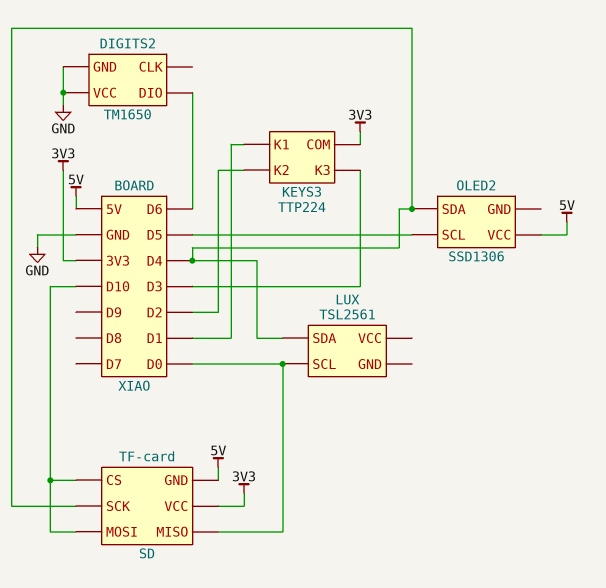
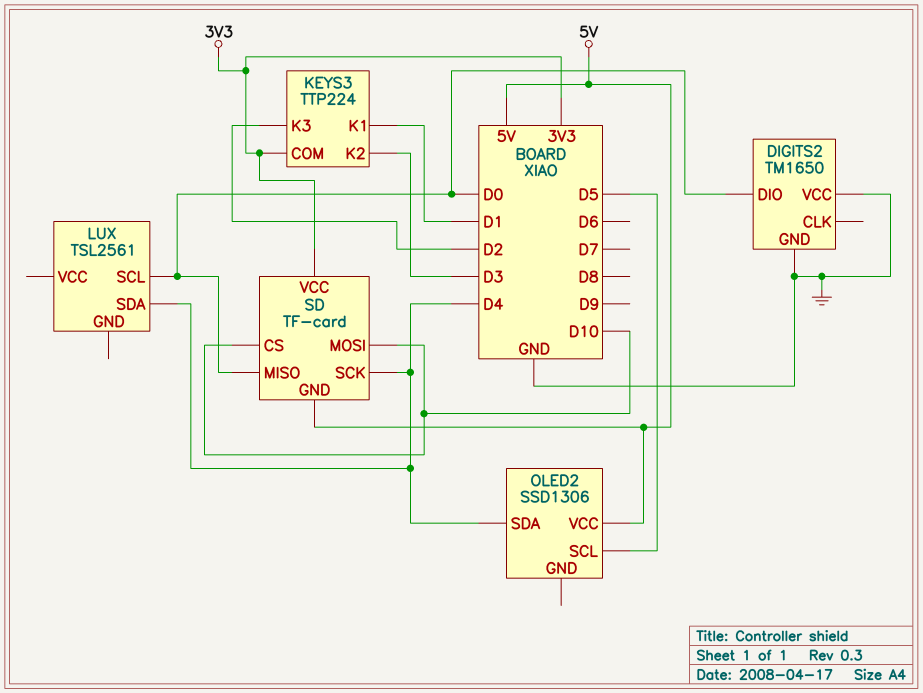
DIGITS2 pin DIO: D6 -> D0
KEYS3 pin K2: D2 -> D3
KEYS3 pin K3: D3 -> D2

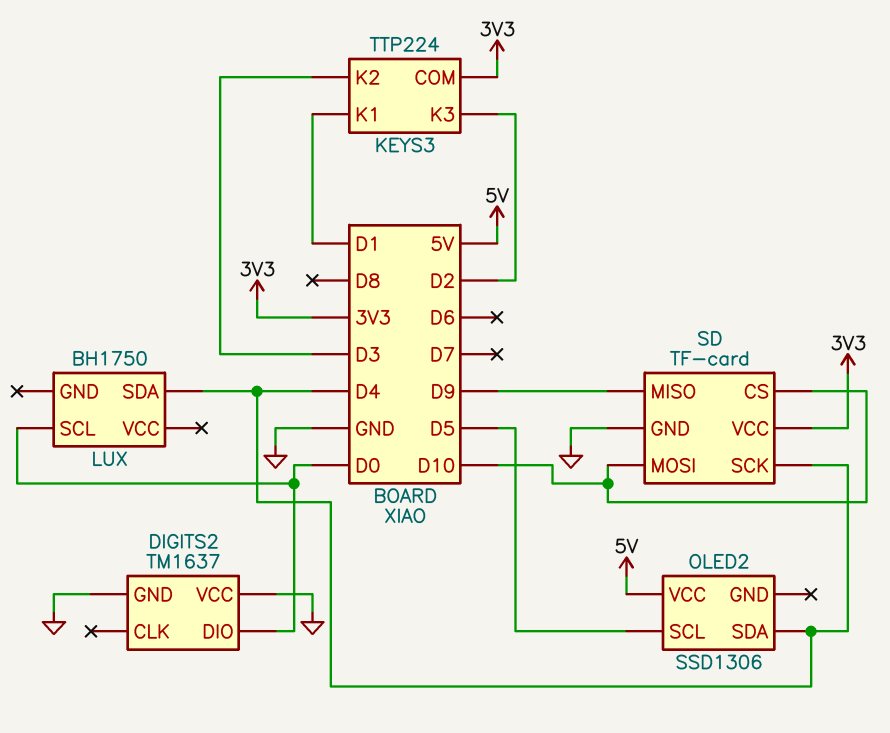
DIGITS2: TM1650 -> TM1637
LUX: TSL2561 -> BH1750
SD pin GND: 5V -> GND
SD pin MISO: D0 -> D9

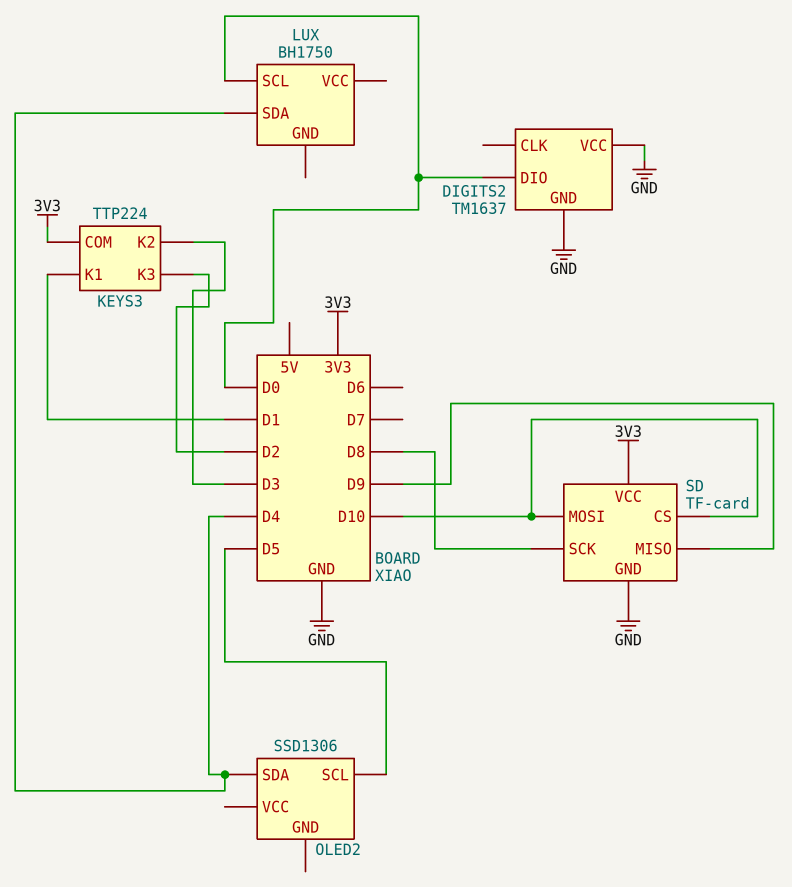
OLED2 pin VCC: 5V -> none
SD pin SCK: D4 -> D8

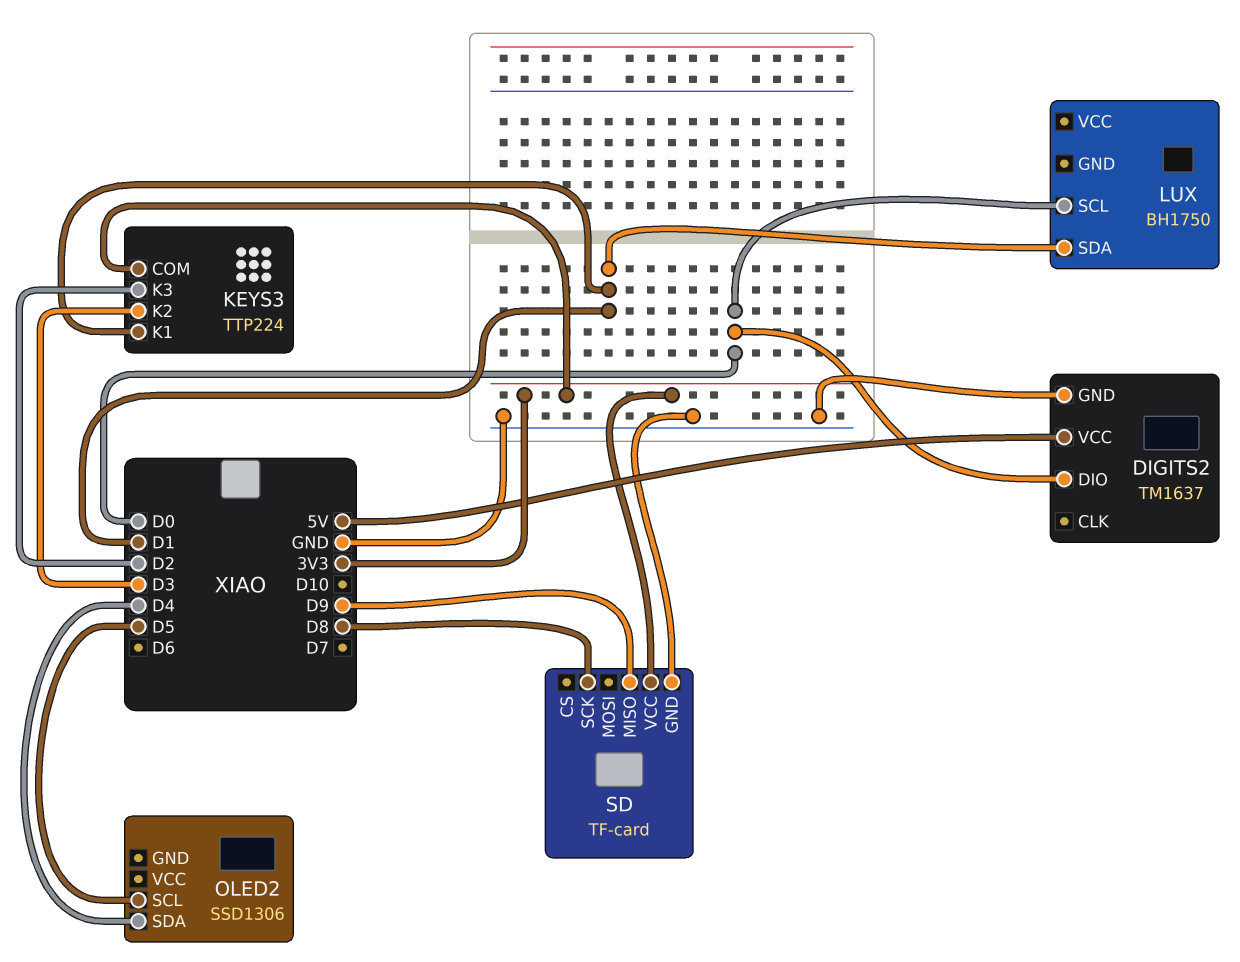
DIGITS2 pin VCC: GND -> 5V
LUX pin SDA: D4 -> D1
SD pin CS: D10 -> none
SD pin MOSI: D10 -> none

